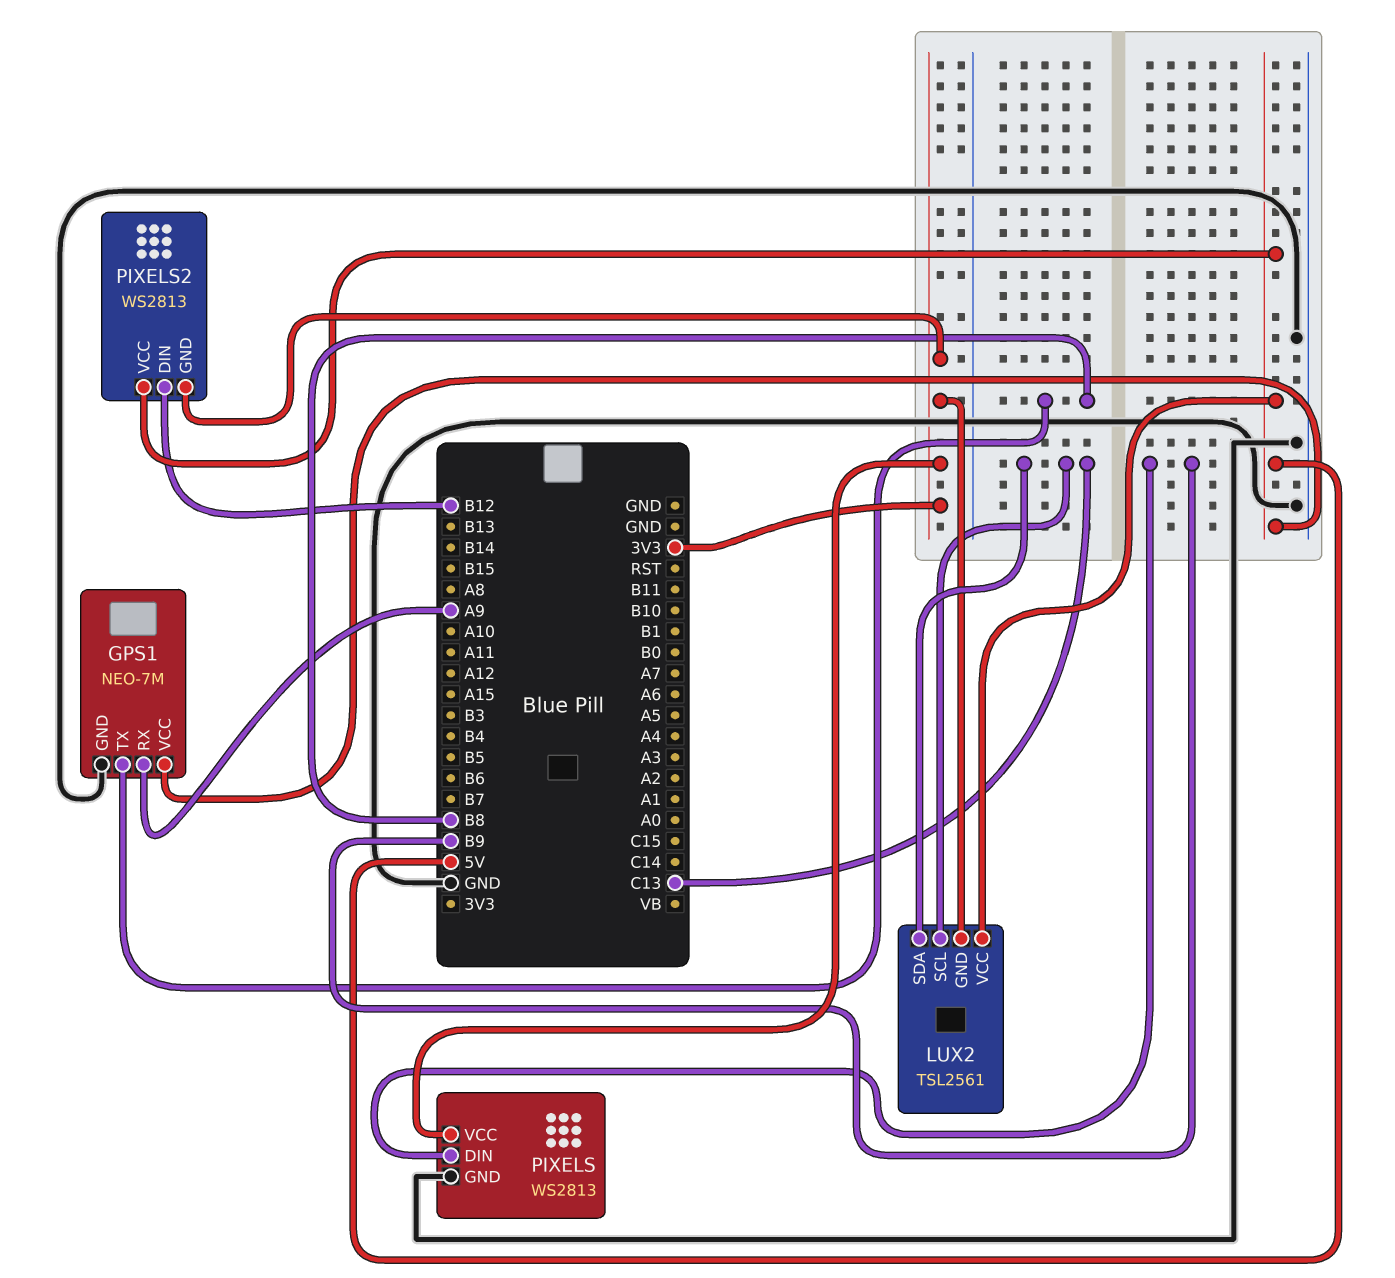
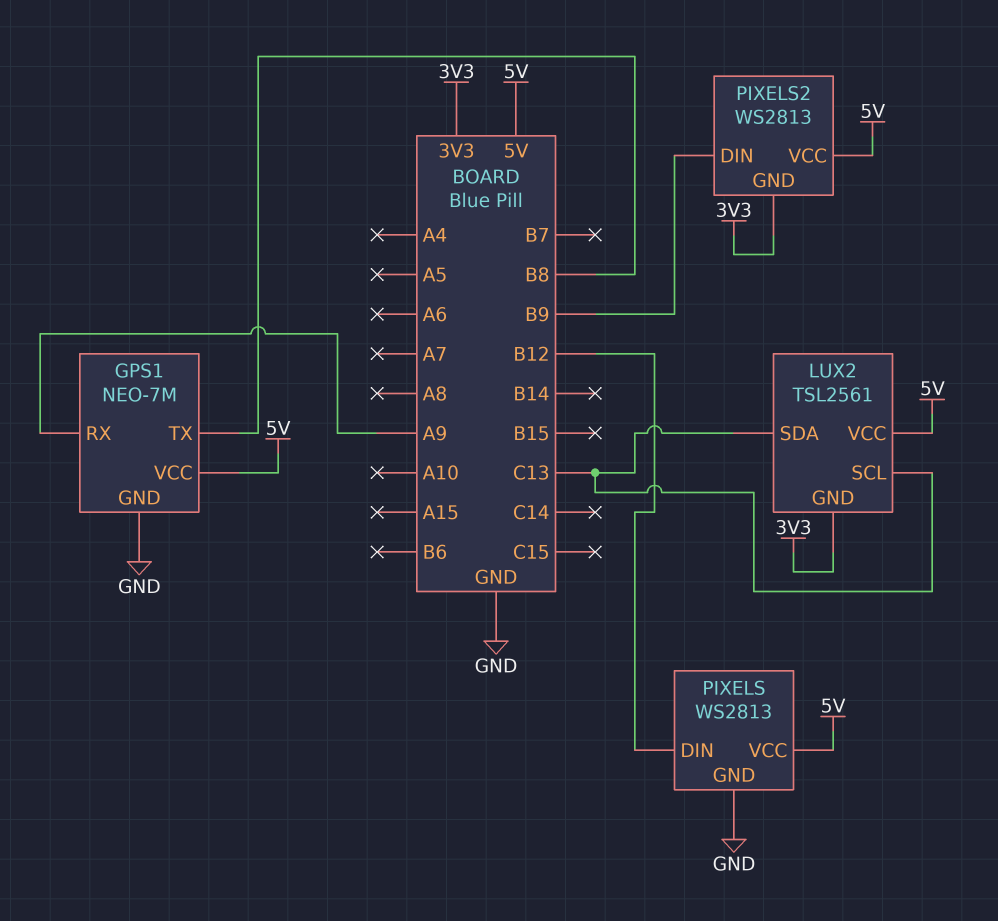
PIXELS pin DIN: B9 -> B12
PIXELS pin VCC: 3V3 -> 5V
PIXELS2 pin DIN: B12 -> B9

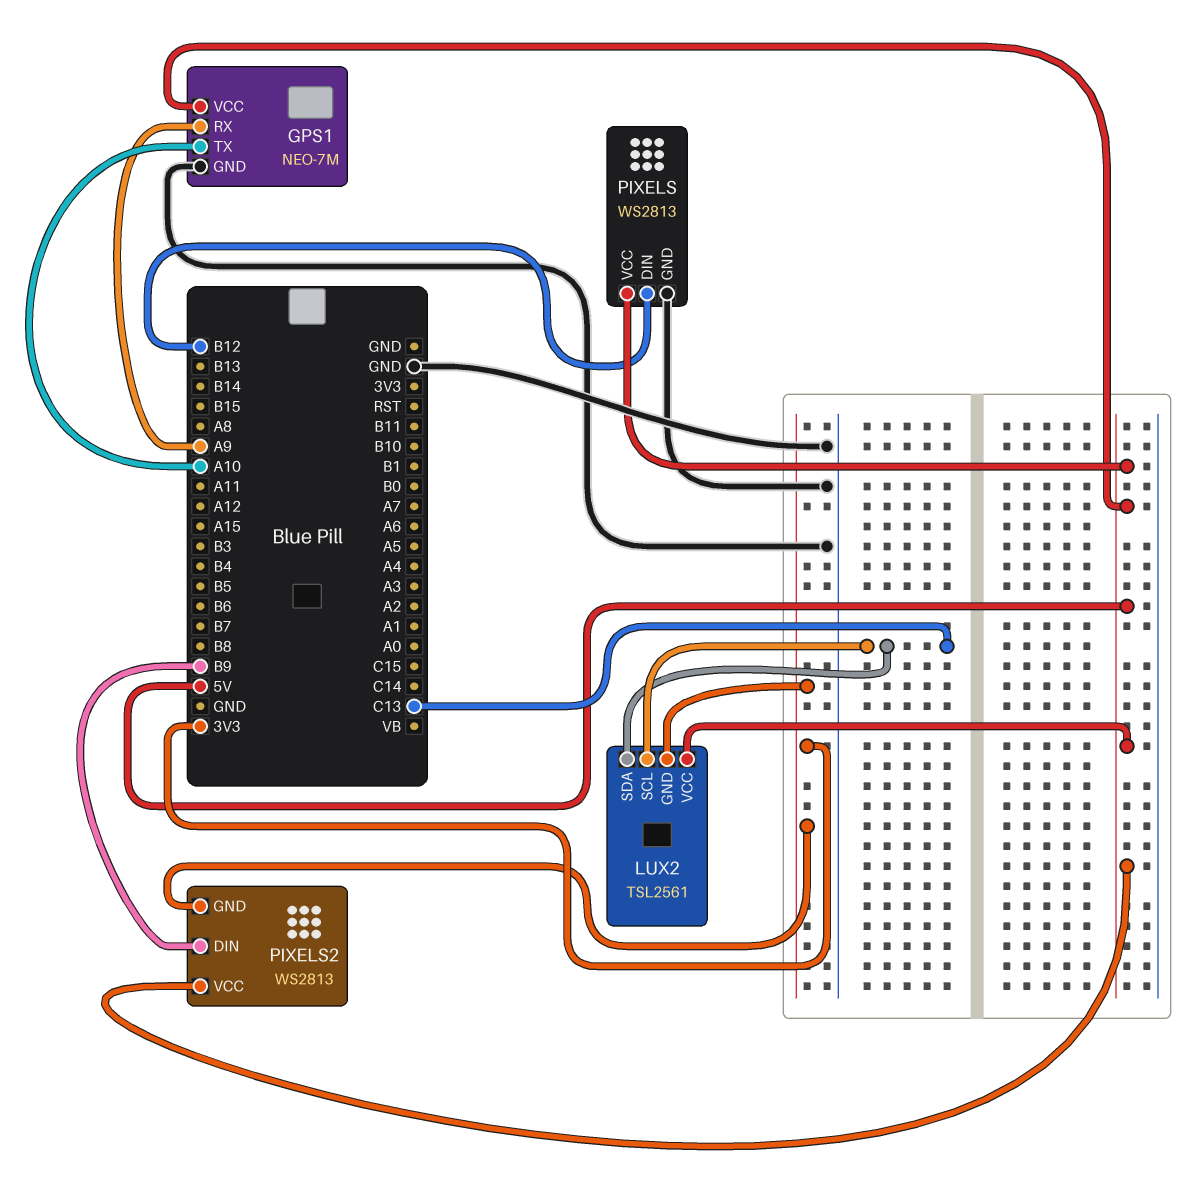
GPS1 pin TX: B8 -> A10

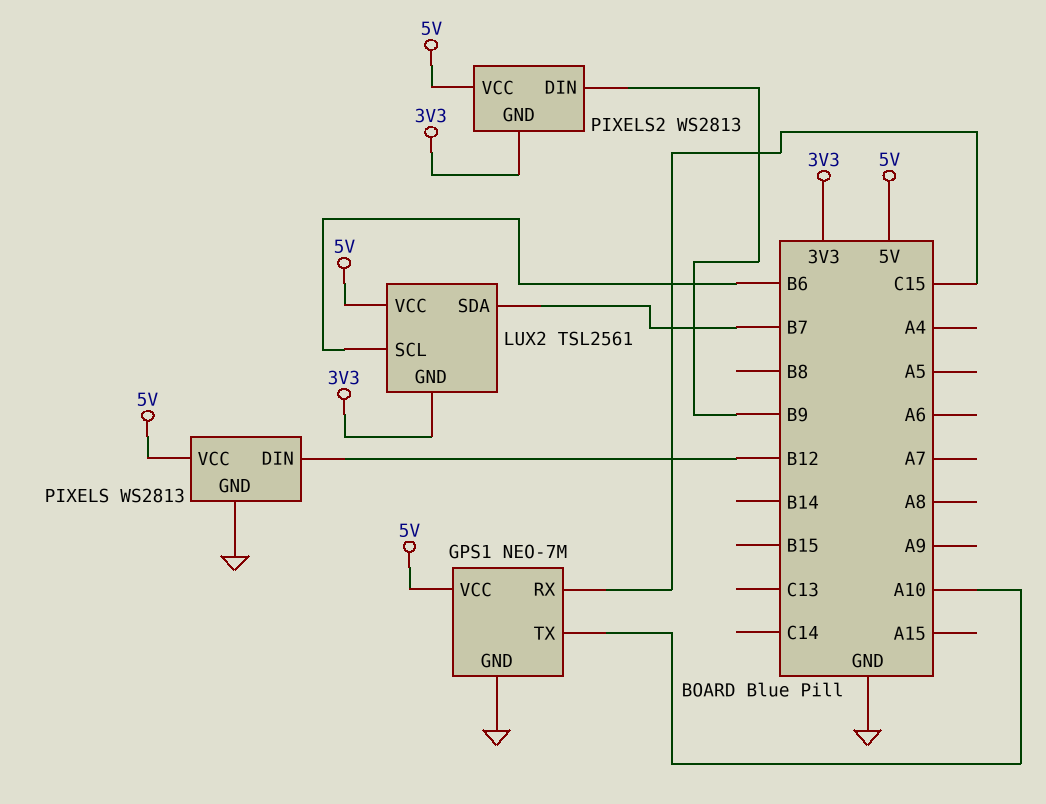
GPS1 pin RX: A9 -> C15
LUX2 pin SCL: C13 -> B6
LUX2 pin SDA: C13 -> B7

